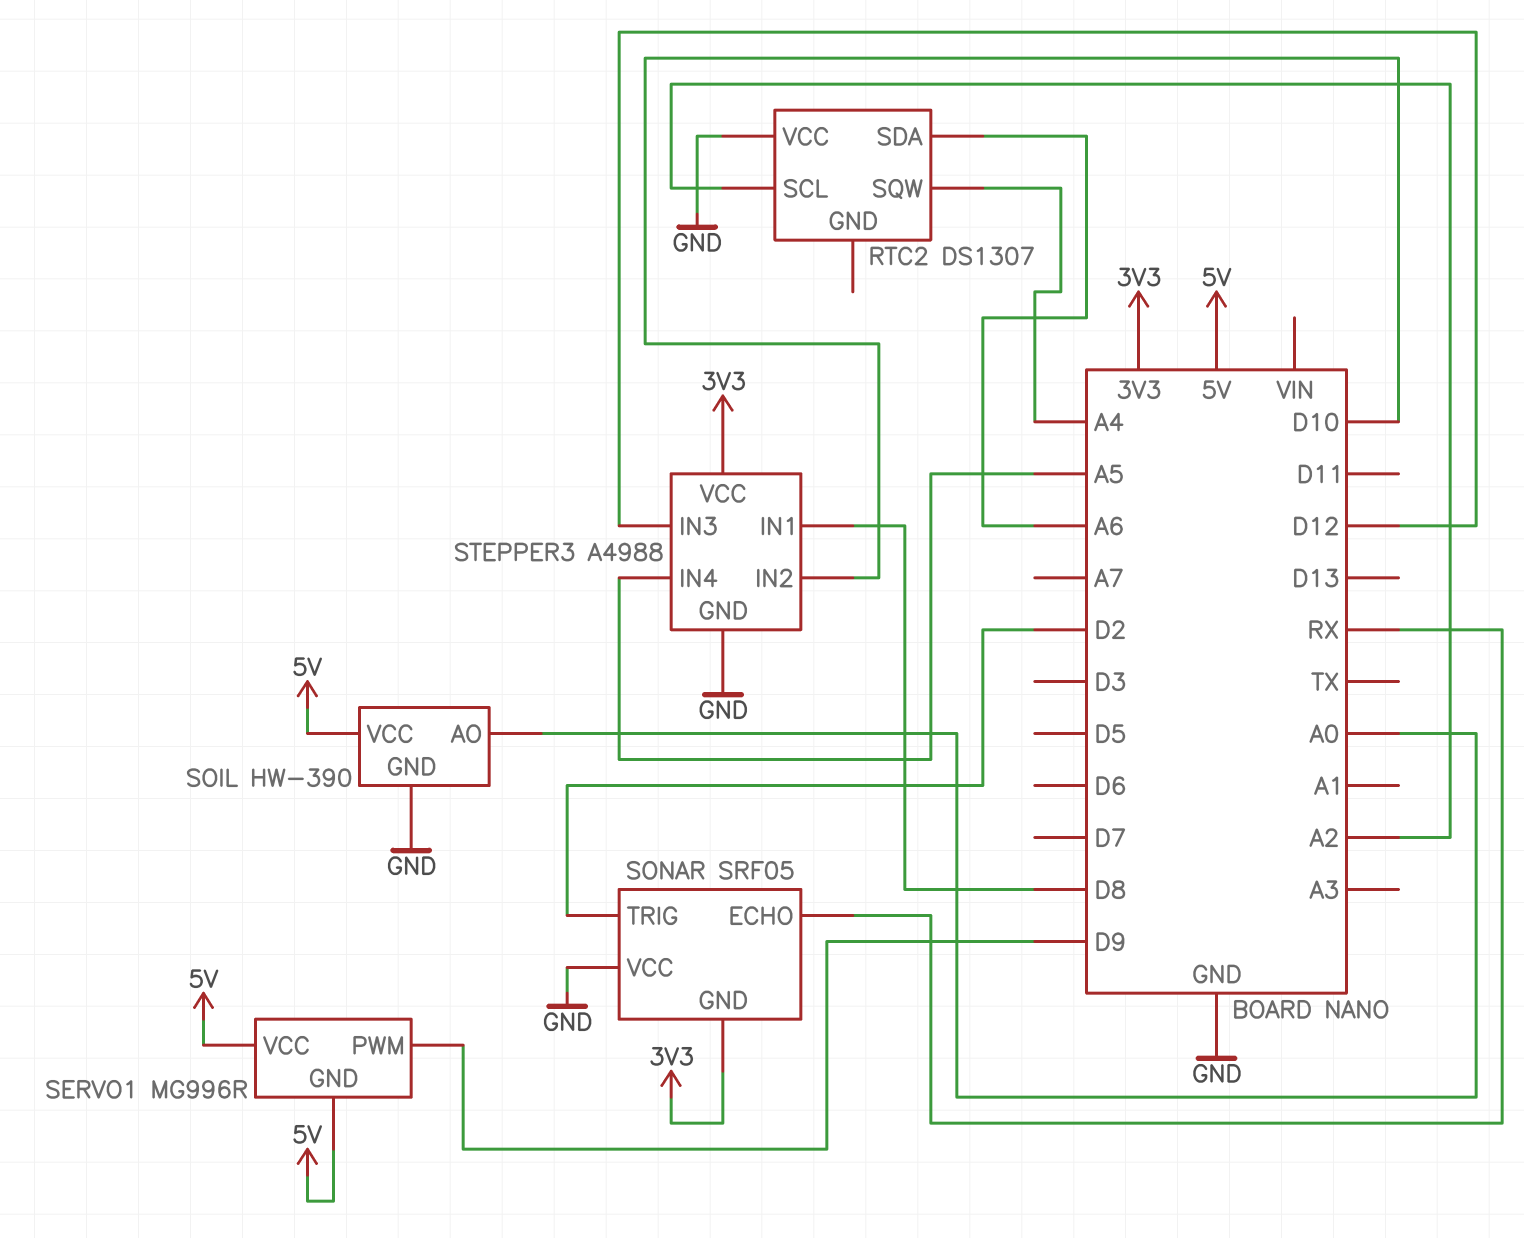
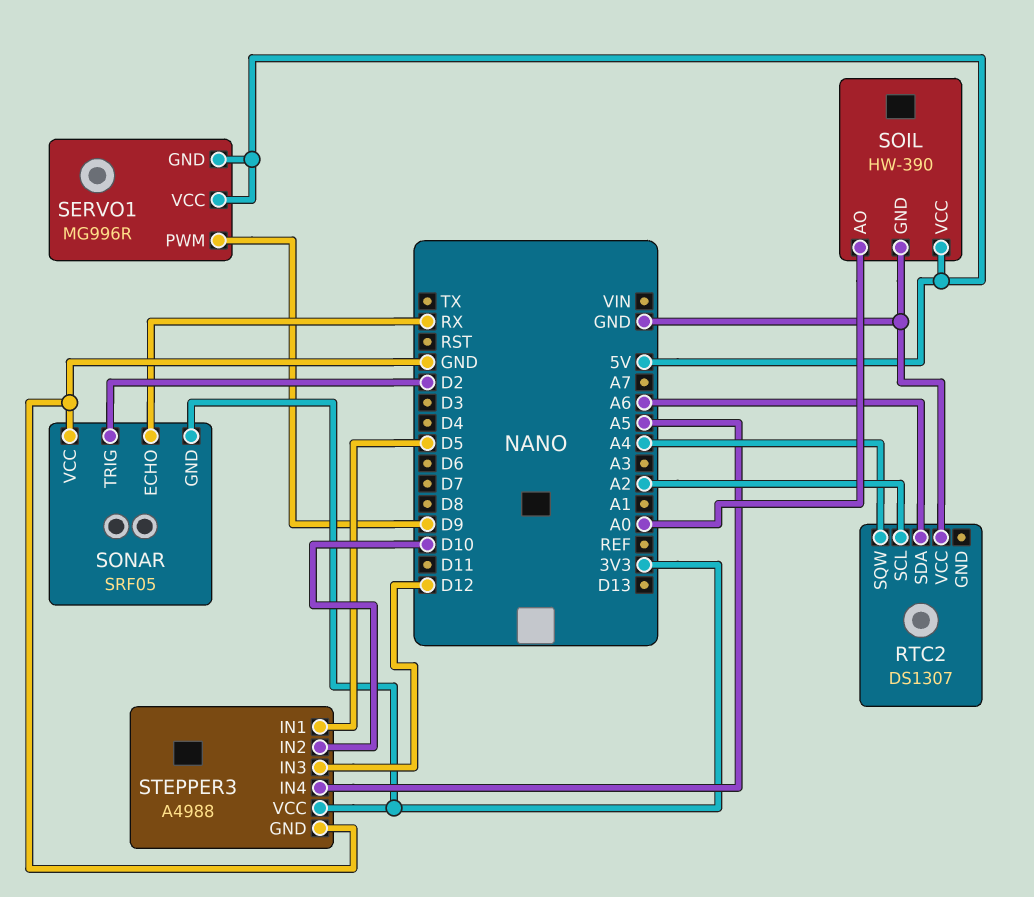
STEPPER3 pin IN1: D8 -> D5

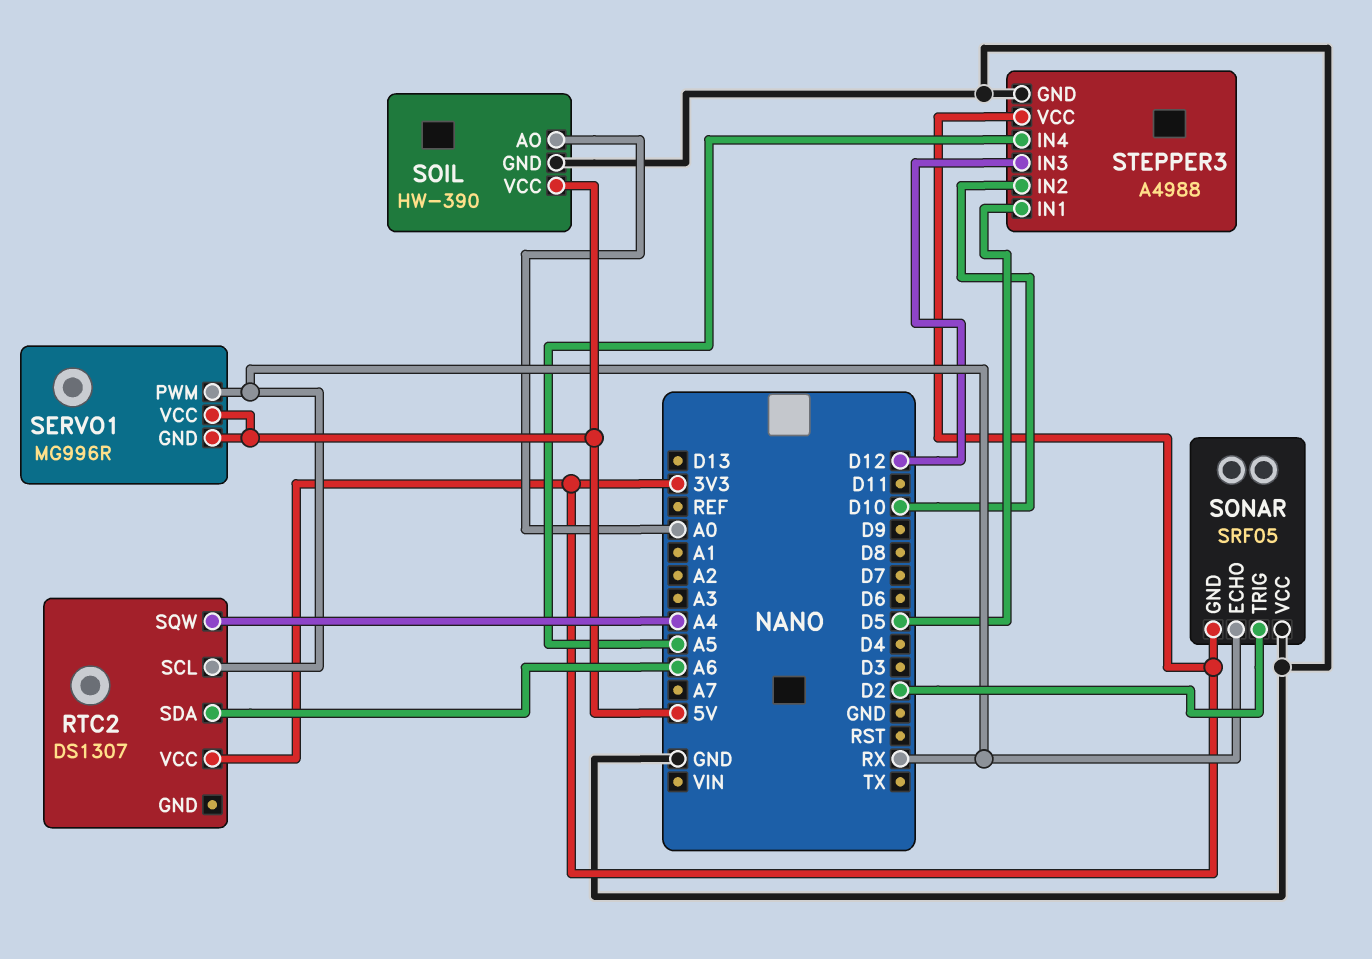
RTC2 pin SCL: A2 -> RX
RTC2 pin VCC: GND -> 3V3
SERVO1 pin PWM: D9 -> RX

